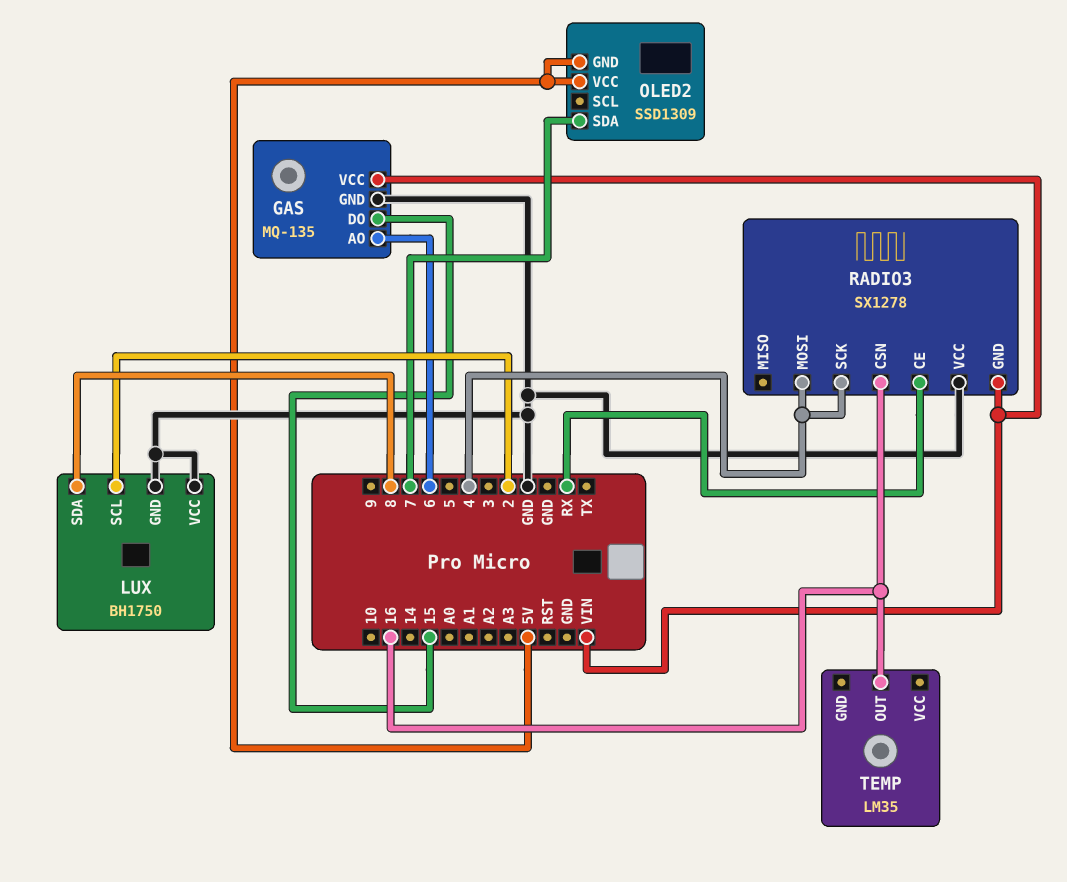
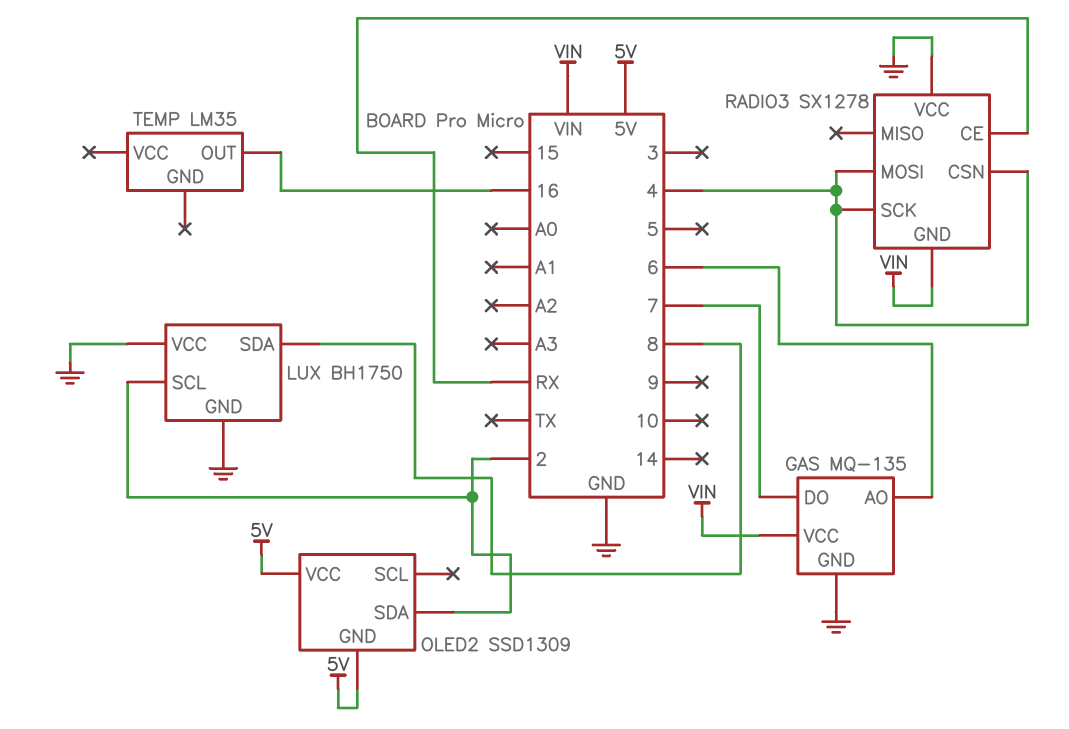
GAS pin DO: 15 -> 7
OLED2 pin SDA: 7 -> 2
RADIO3 pin CSN: 16 -> 4

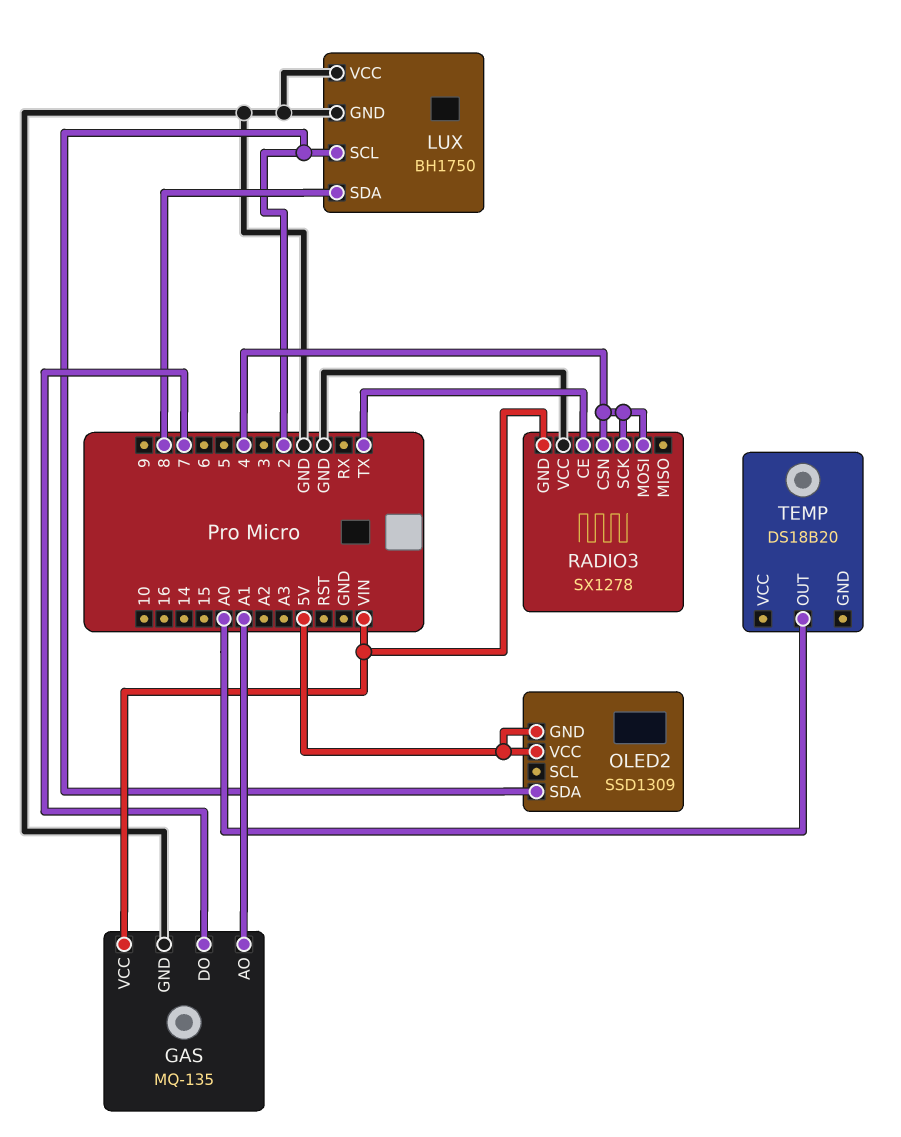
GAS pin AO: 6 -> A1
RADIO3 pin CE: RX -> TX
TEMP: LM35 -> DS18B20
TEMP pin OUT: 16 -> A0

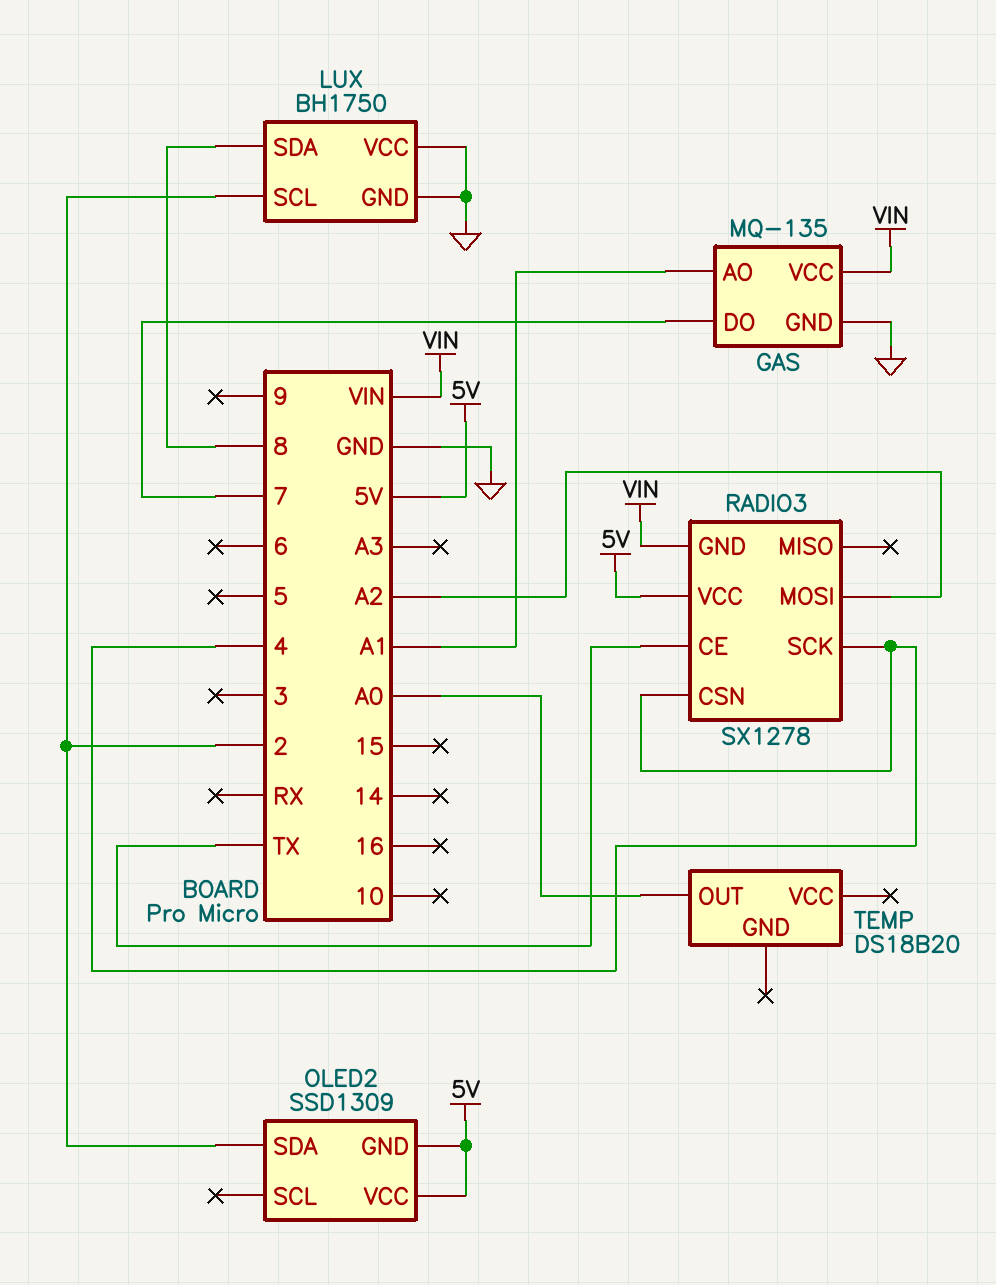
RADIO3 pin MOSI: 4 -> A2
RADIO3 pin VCC: GND -> 5V

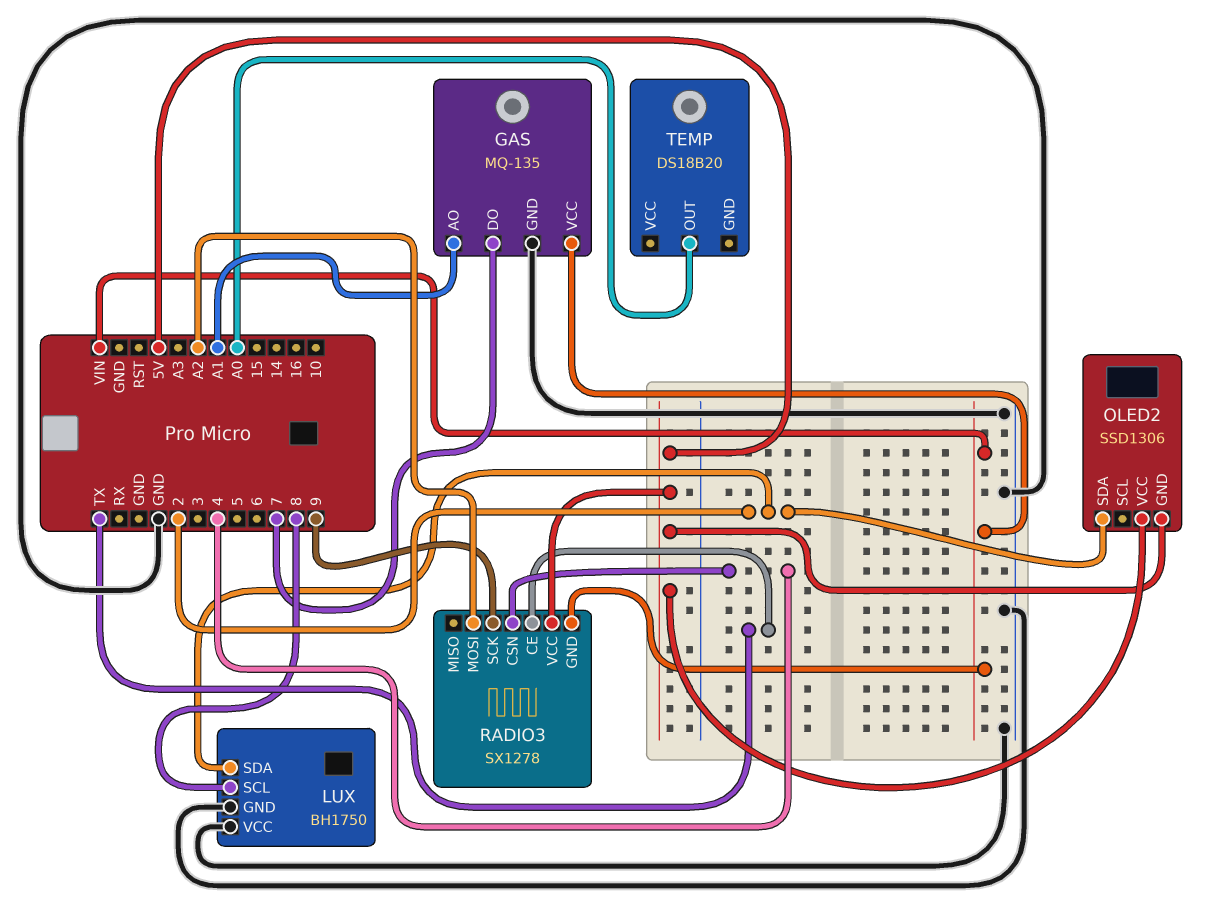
LUX pin SCL: 2 -> 8
LUX pin SDA: 8 -> 2
OLED2: SSD1309 -> SSD1306
RADIO3 pin SCK: 4 -> 9

